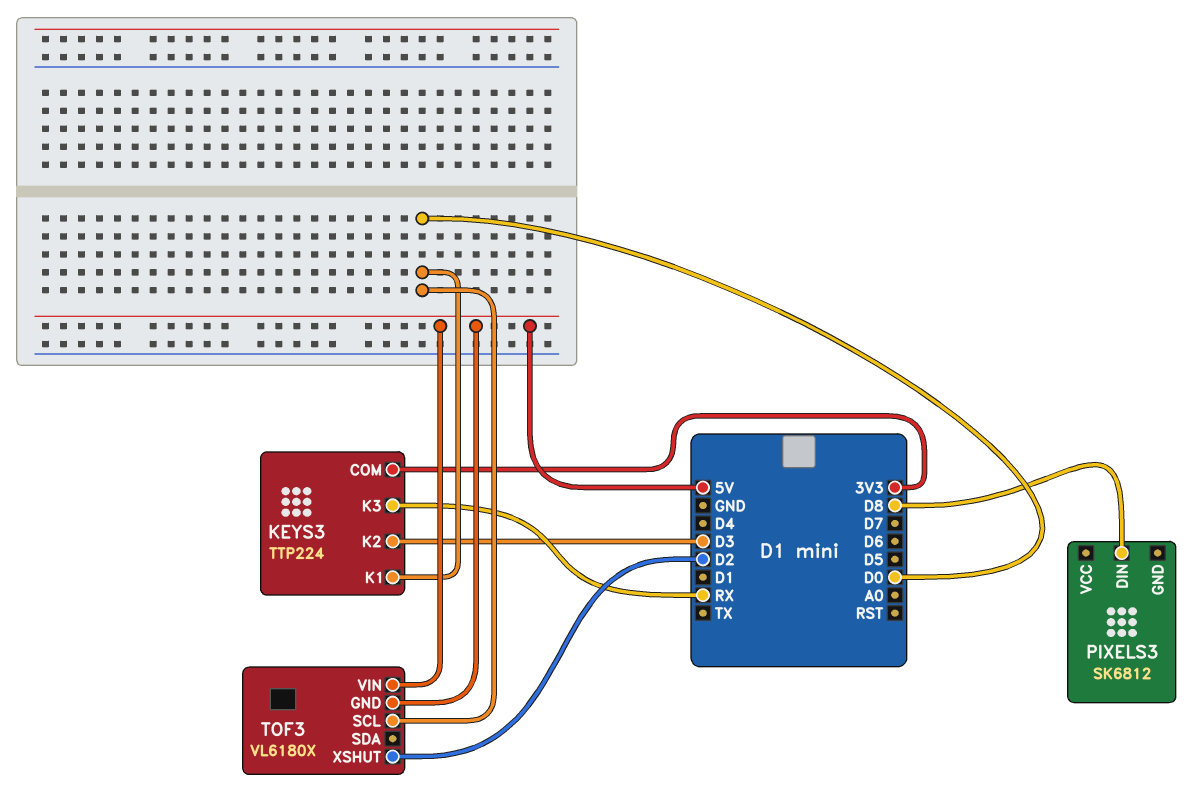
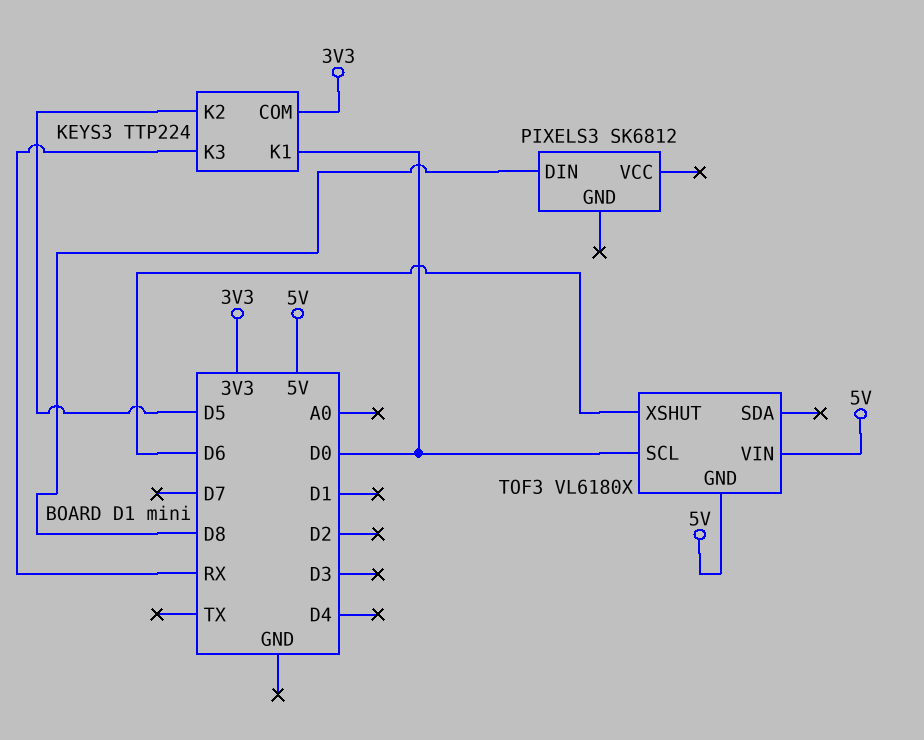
KEYS3 pin K2: D3 -> D5
TOF3 pin XSHUT: D2 -> D6

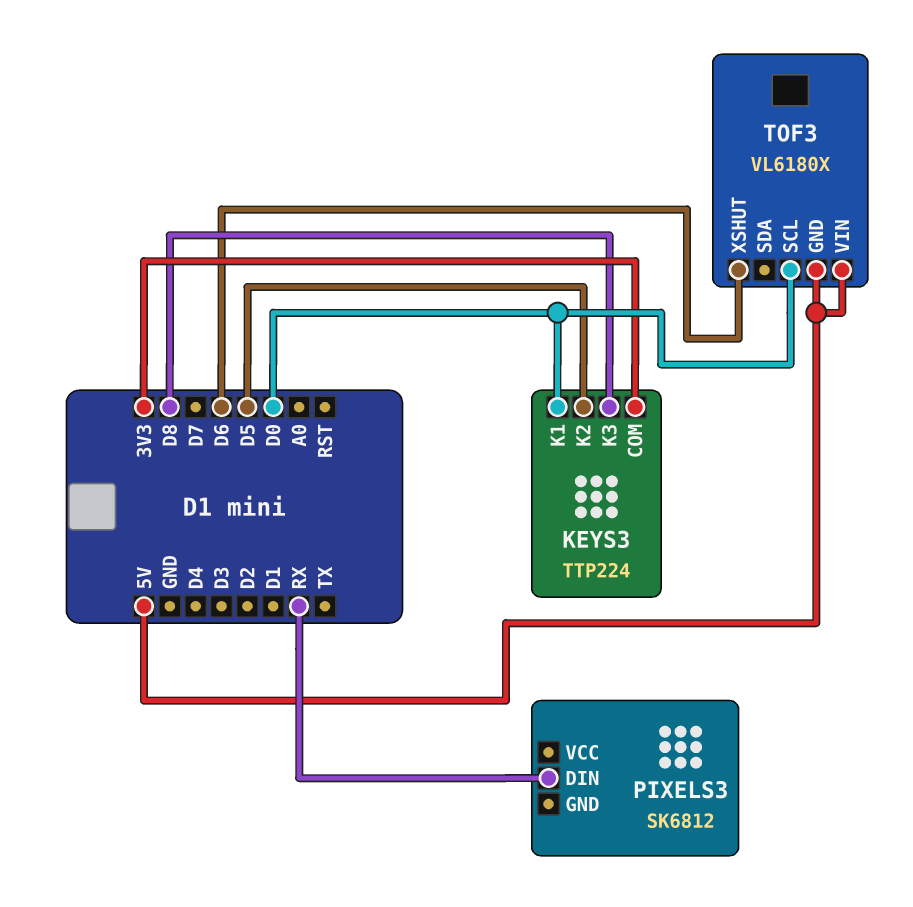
KEYS3 pin K3: RX -> D8
PIXELS3 pin DIN: D8 -> RX

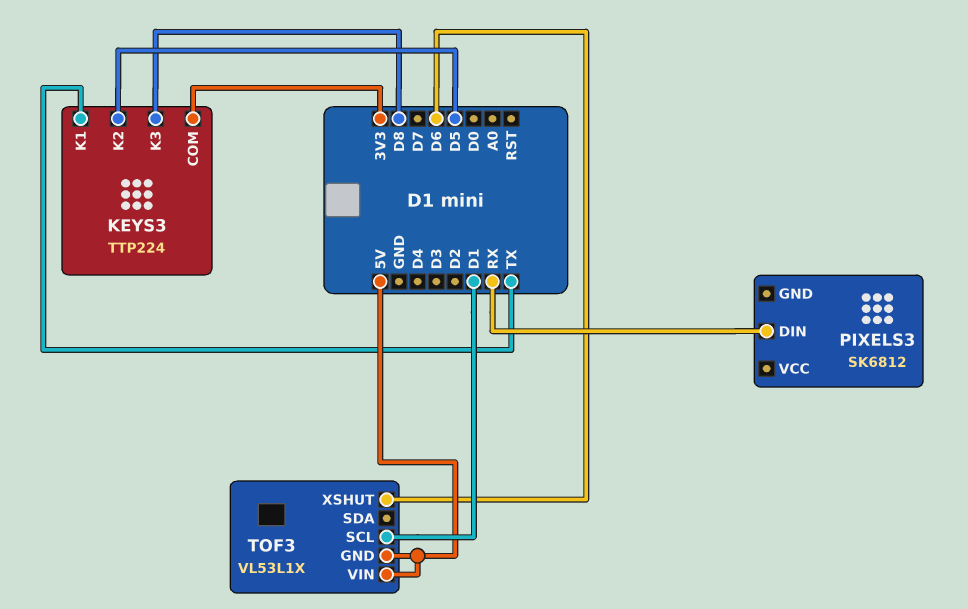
KEYS3 pin K1: D0 -> TX
TOF3: VL6180X -> VL53L1X
TOF3 pin SCL: D0 -> D1

